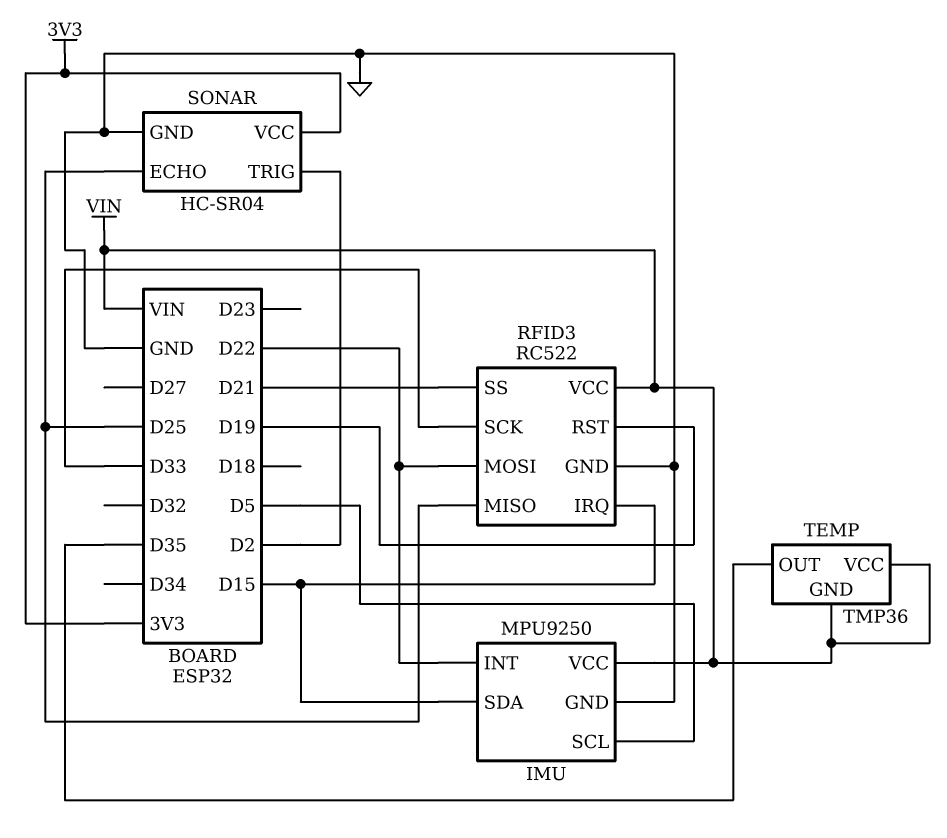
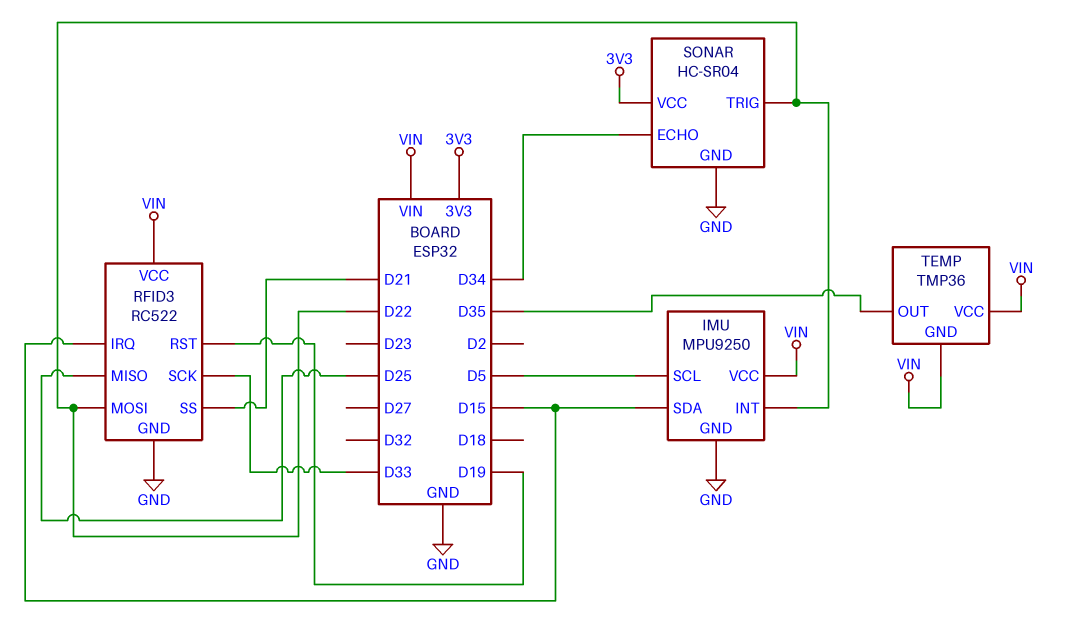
SONAR pin ECHO: D25 -> D34
SONAR pin TRIG: D2 -> D22

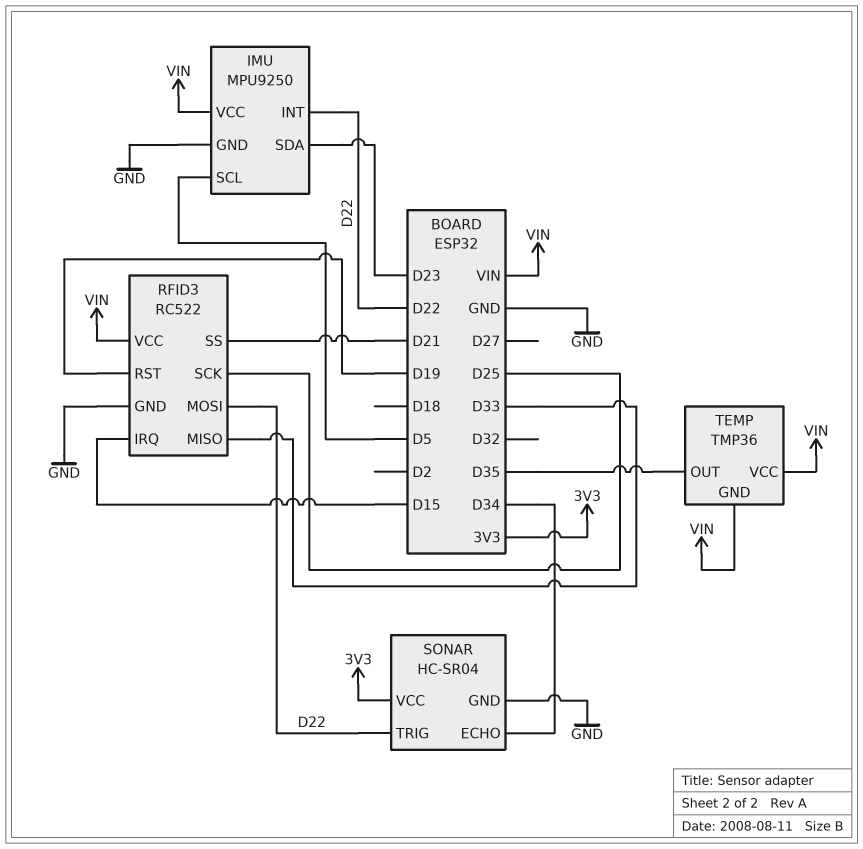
IMU pin SDA: D15 -> D23
RFID3 pin MISO: D25 -> D33
RFID3 pin SCK: D33 -> D25

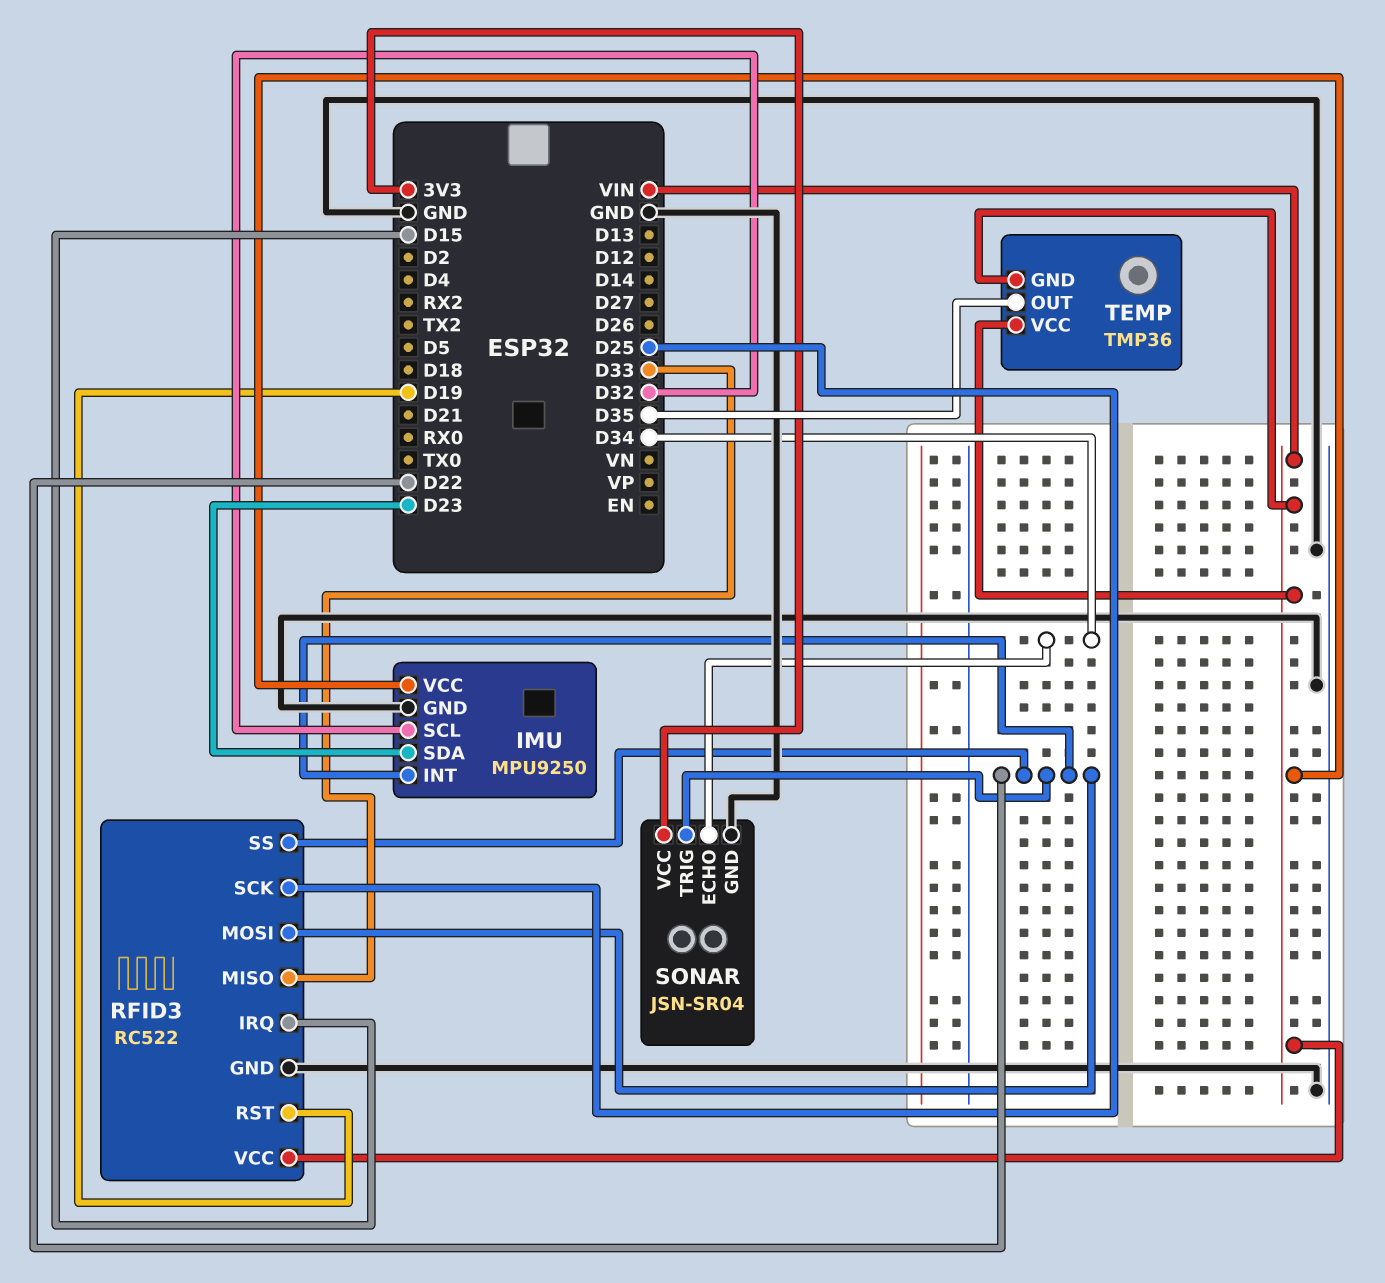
IMU pin SCL: D5 -> D32
RFID3 pin SS: D21 -> D22
SONAR: HC-SR04 -> JSN-SR04

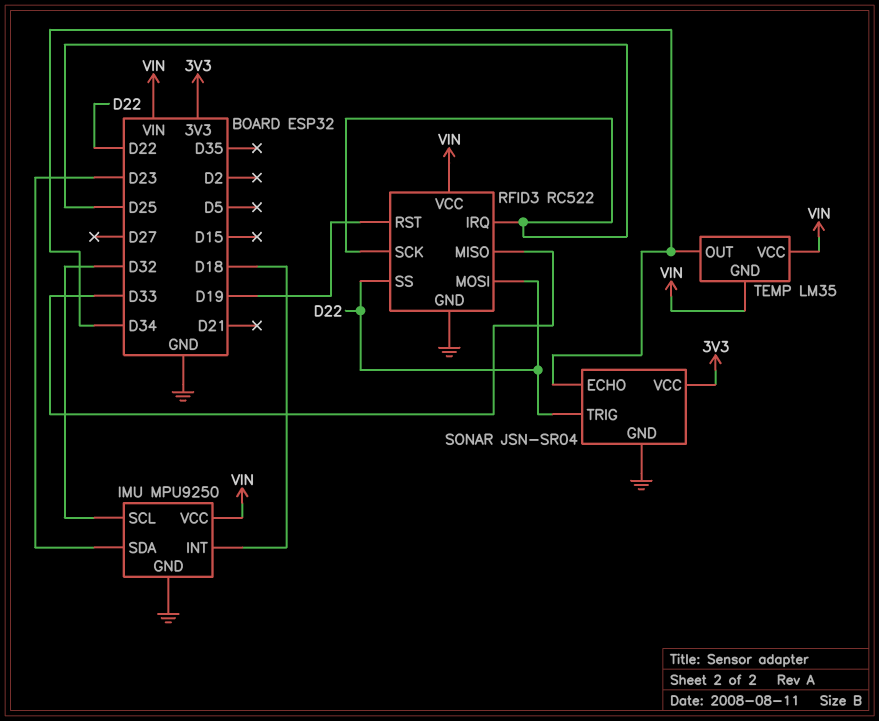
IMU pin INT: D22 -> D18
RFID3 pin IRQ: D15 -> D25
TEMP: TMP36 -> LM35
TEMP pin OUT: D35 -> D34

